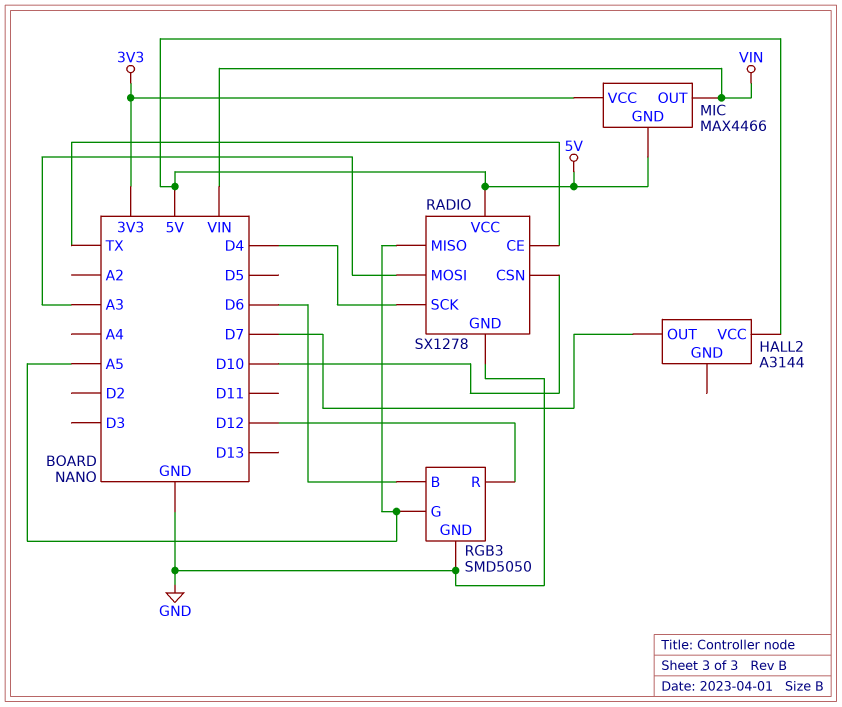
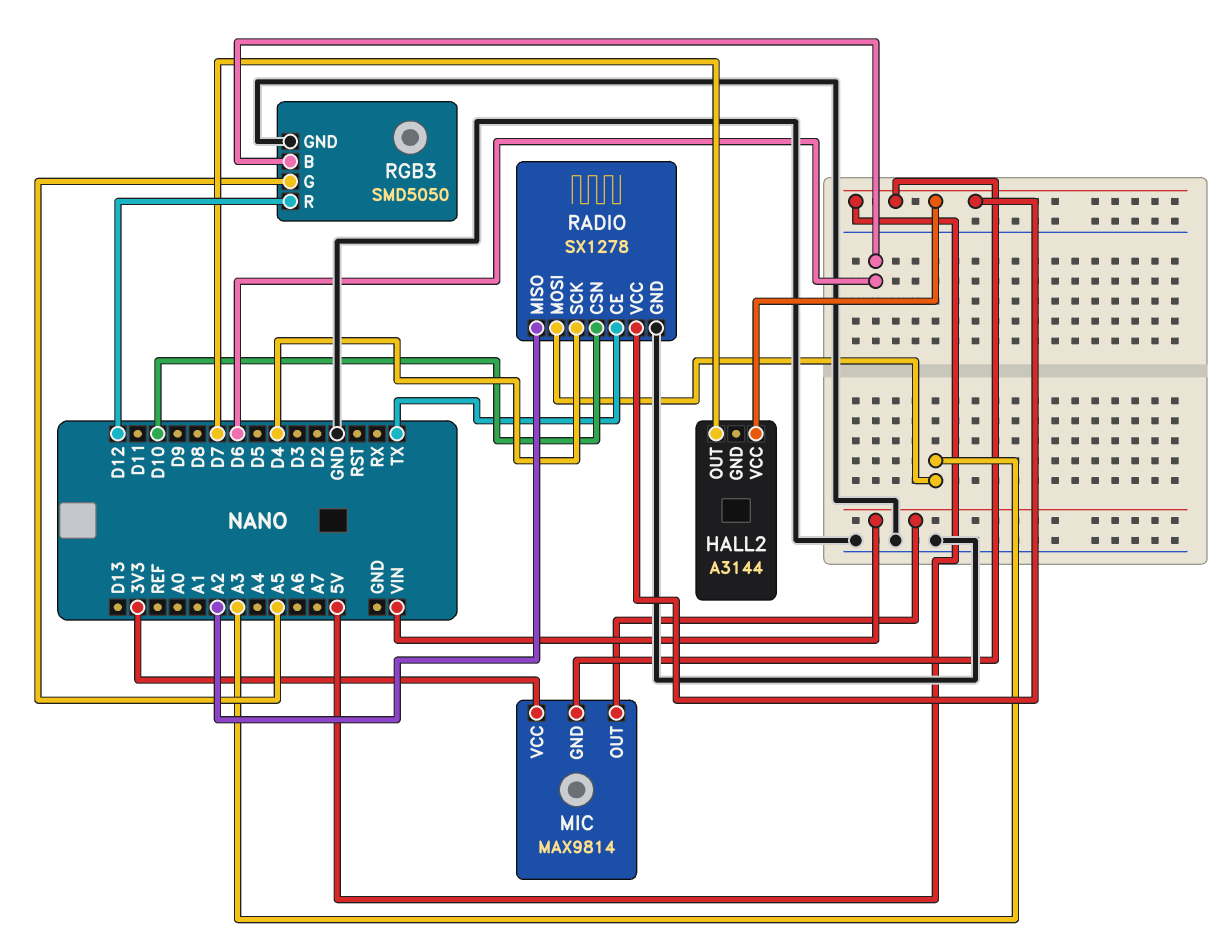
MIC: MAX4466 -> MAX9814
RADIO pin MISO: A5 -> A2

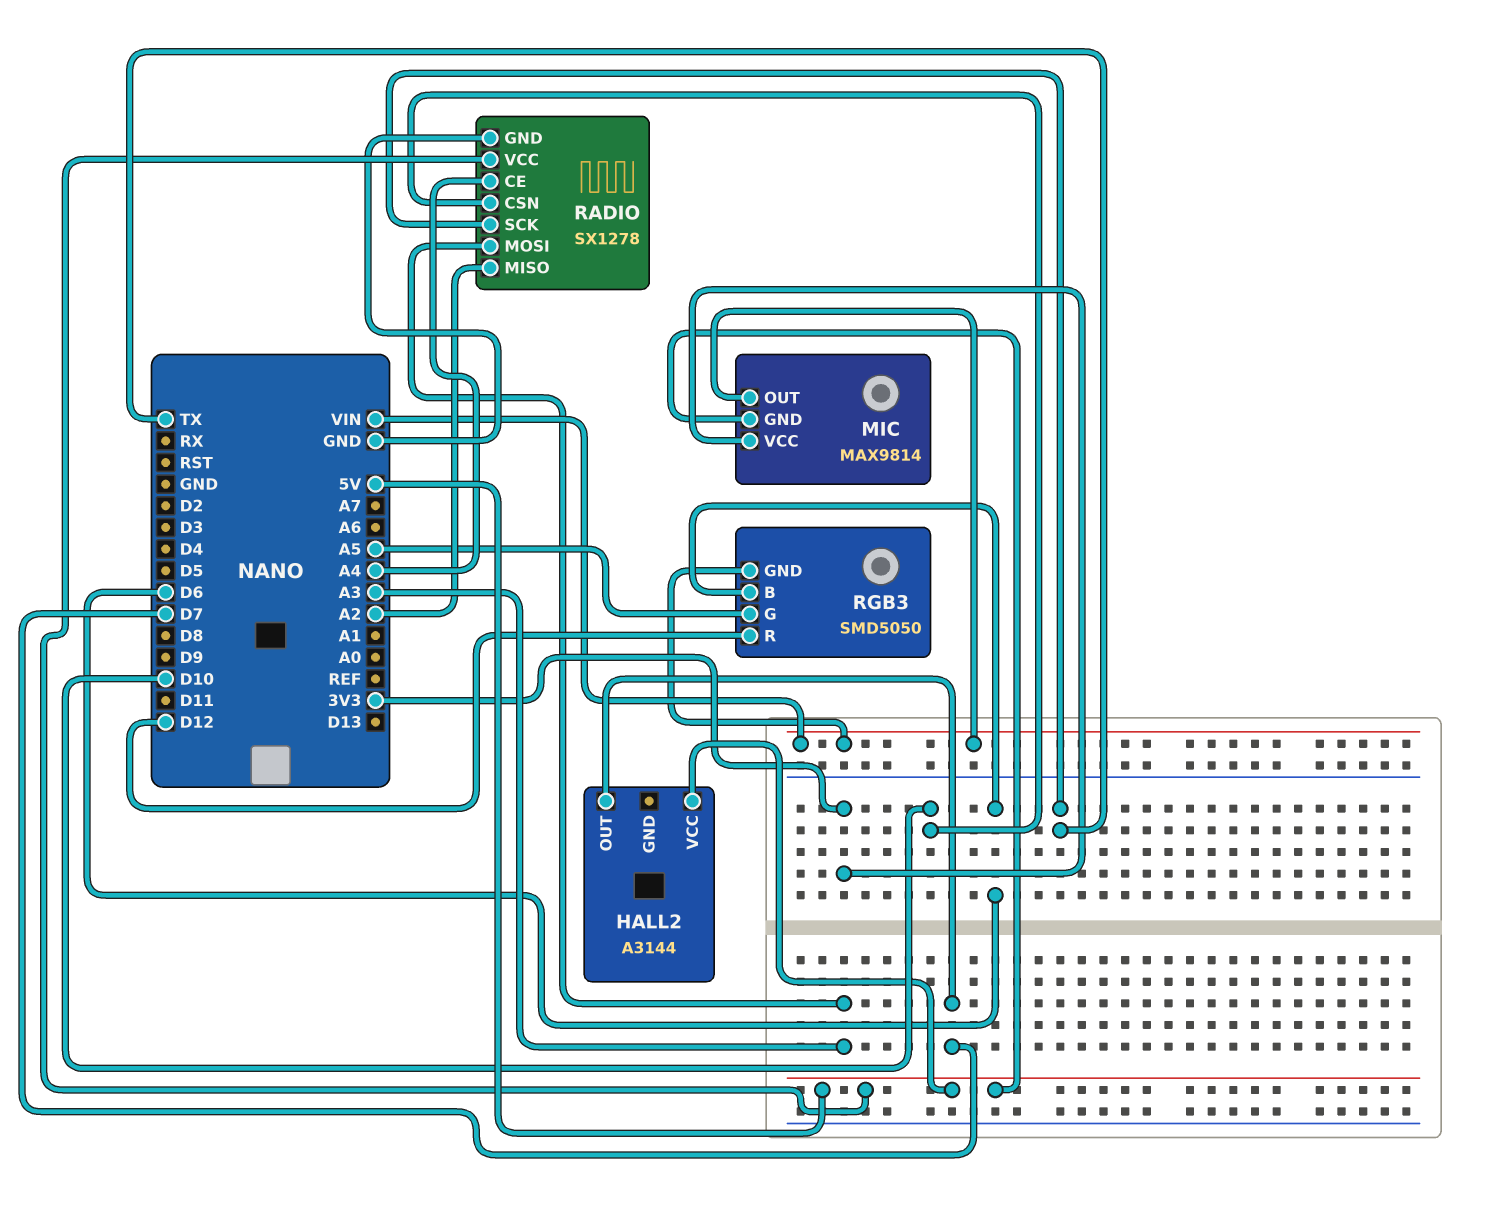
RADIO pin CE: TX -> A4
RADIO pin SCK: D4 -> TX
RGB3 pin GND: GND -> VIN

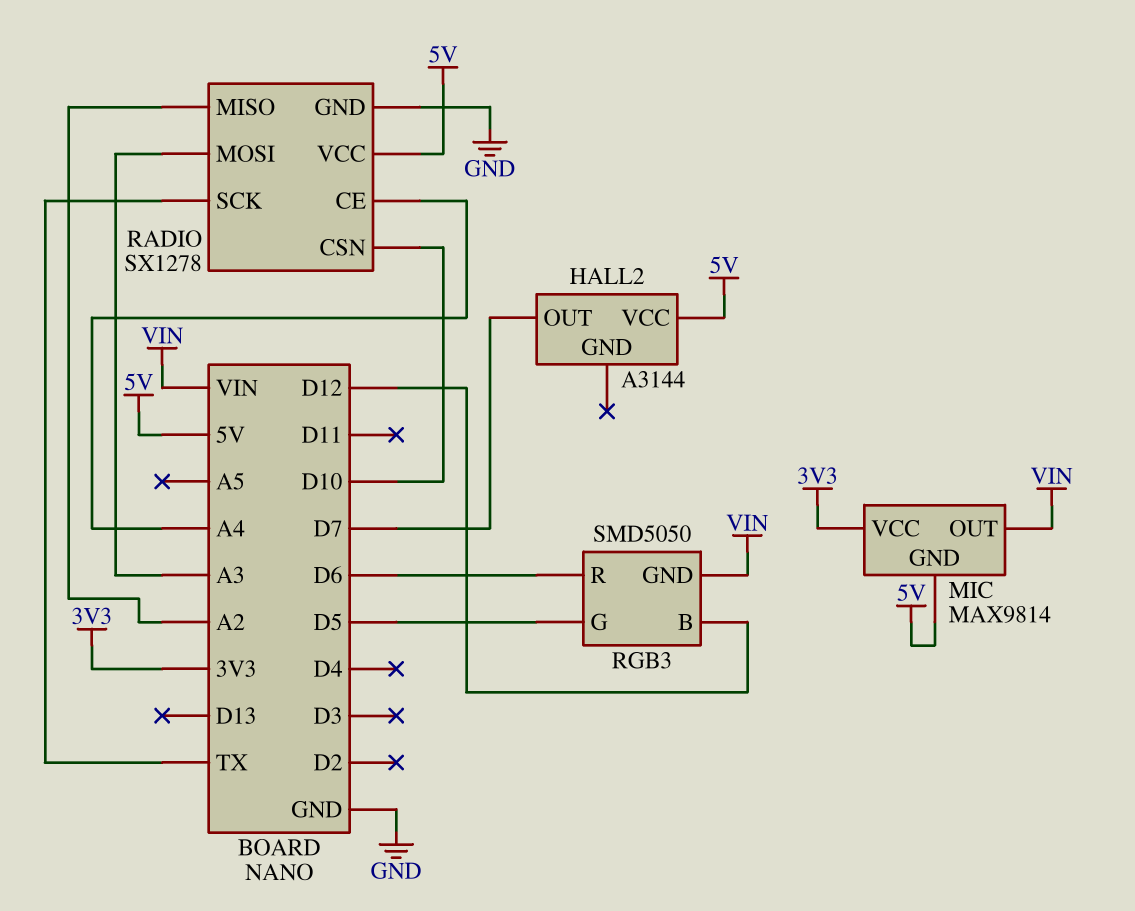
RGB3 pin B: D6 -> D12
RGB3 pin G: A5 -> D5
RGB3 pin R: D12 -> D6

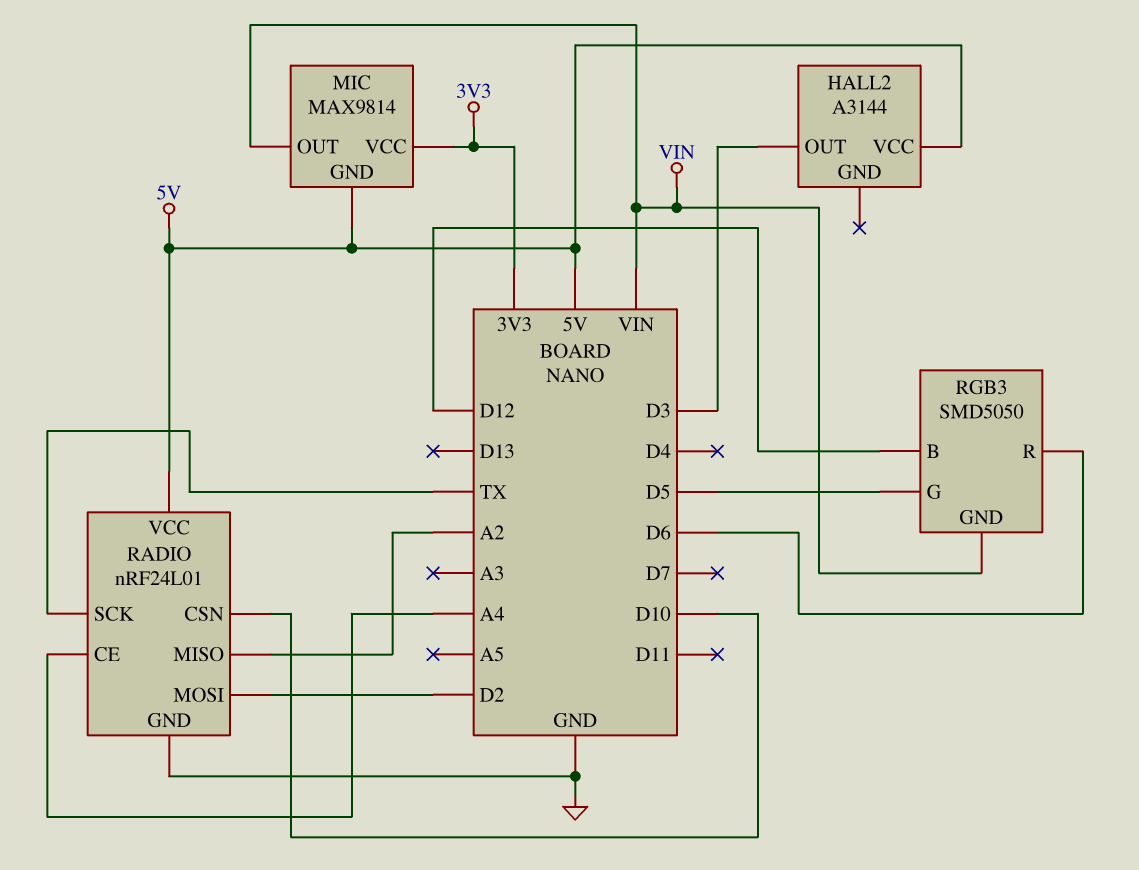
HALL2 pin OUT: D7 -> D3
RADIO: SX1278 -> nRF24L01
RADIO pin MOSI: A3 -> D2

